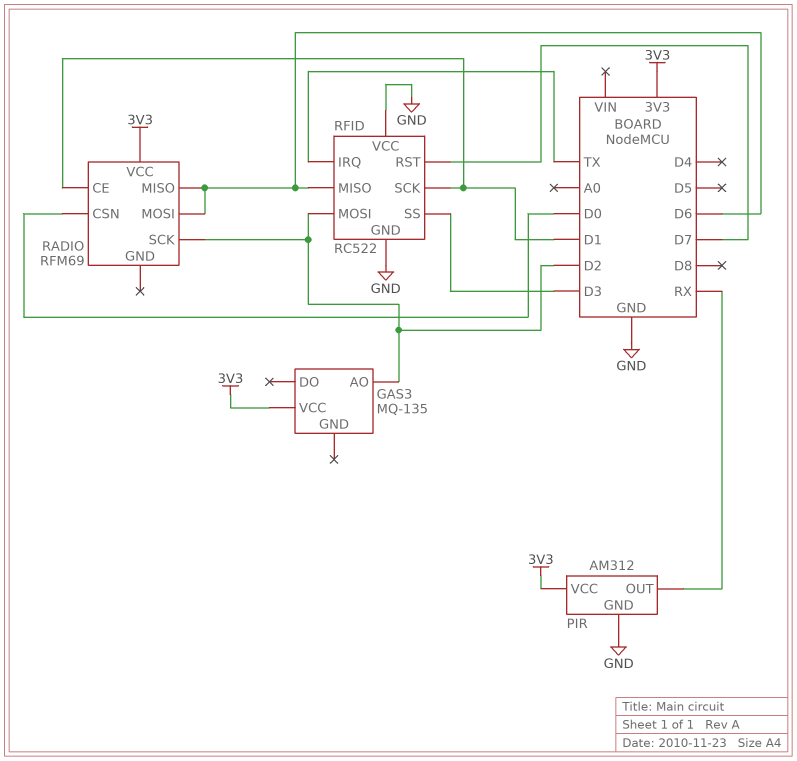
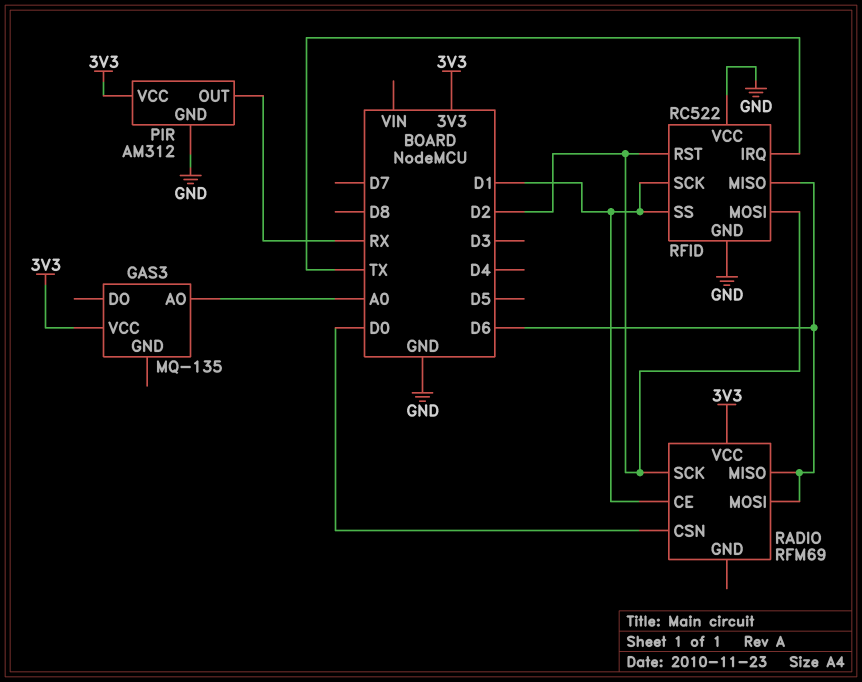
GAS3 pin AO: D2 -> A0
RFID pin RST: D7 -> D2
RFID pin SS: D3 -> D1

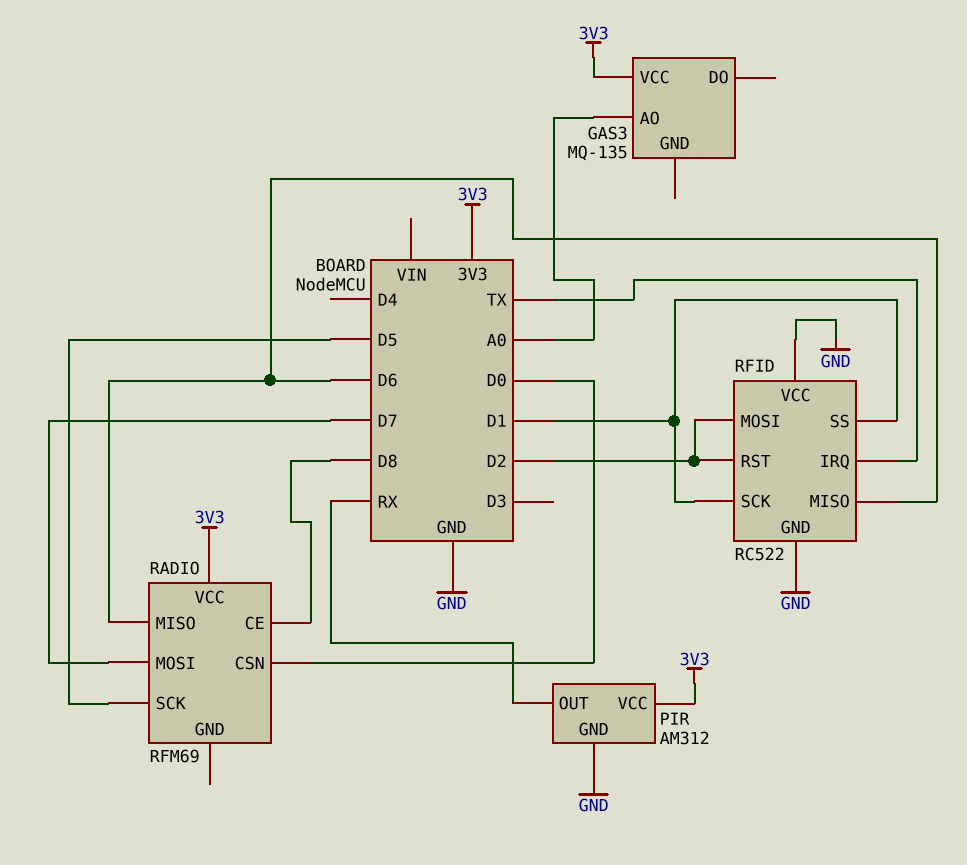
RADIO pin CE: D1 -> D8
RADIO pin MOSI: D6 -> D7
RADIO pin SCK: D2 -> D5

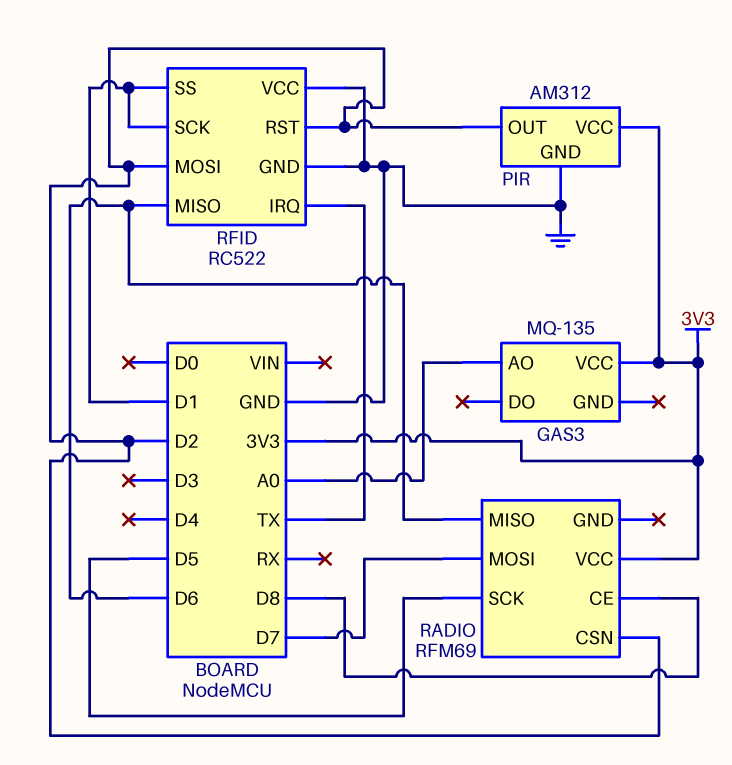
PIR pin OUT: RX -> D2
RADIO pin CSN: D0 -> D2

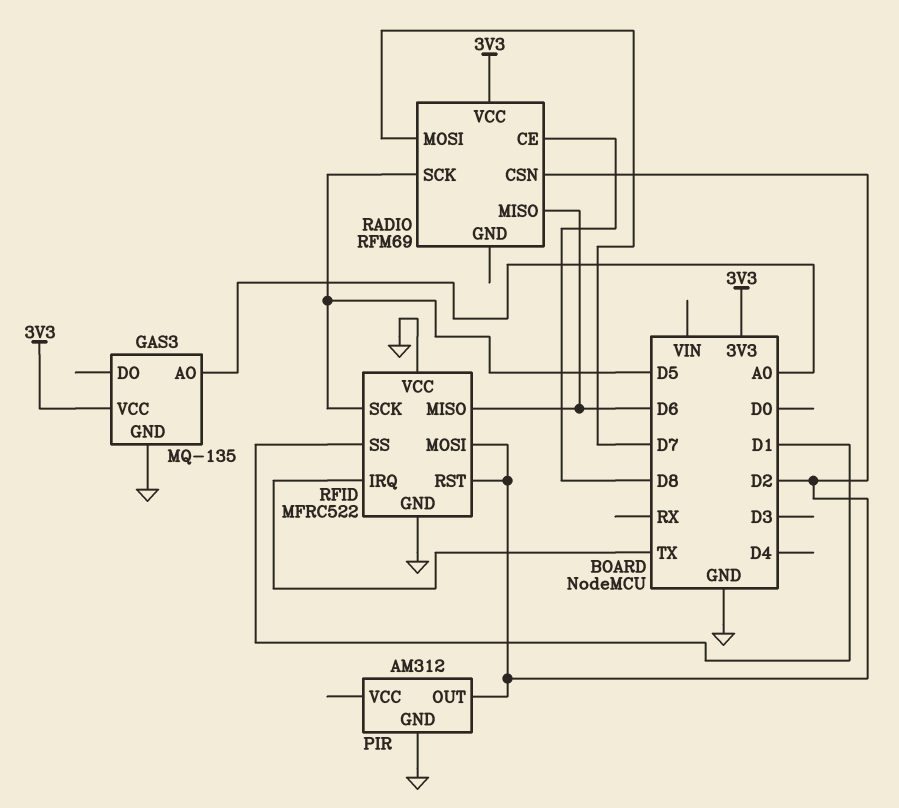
GAS3 pin GND: none -> GND
PIR pin VCC: 3V3 -> none
RFID: RC522 -> MFRC522
RFID pin SCK: D1 -> D5

